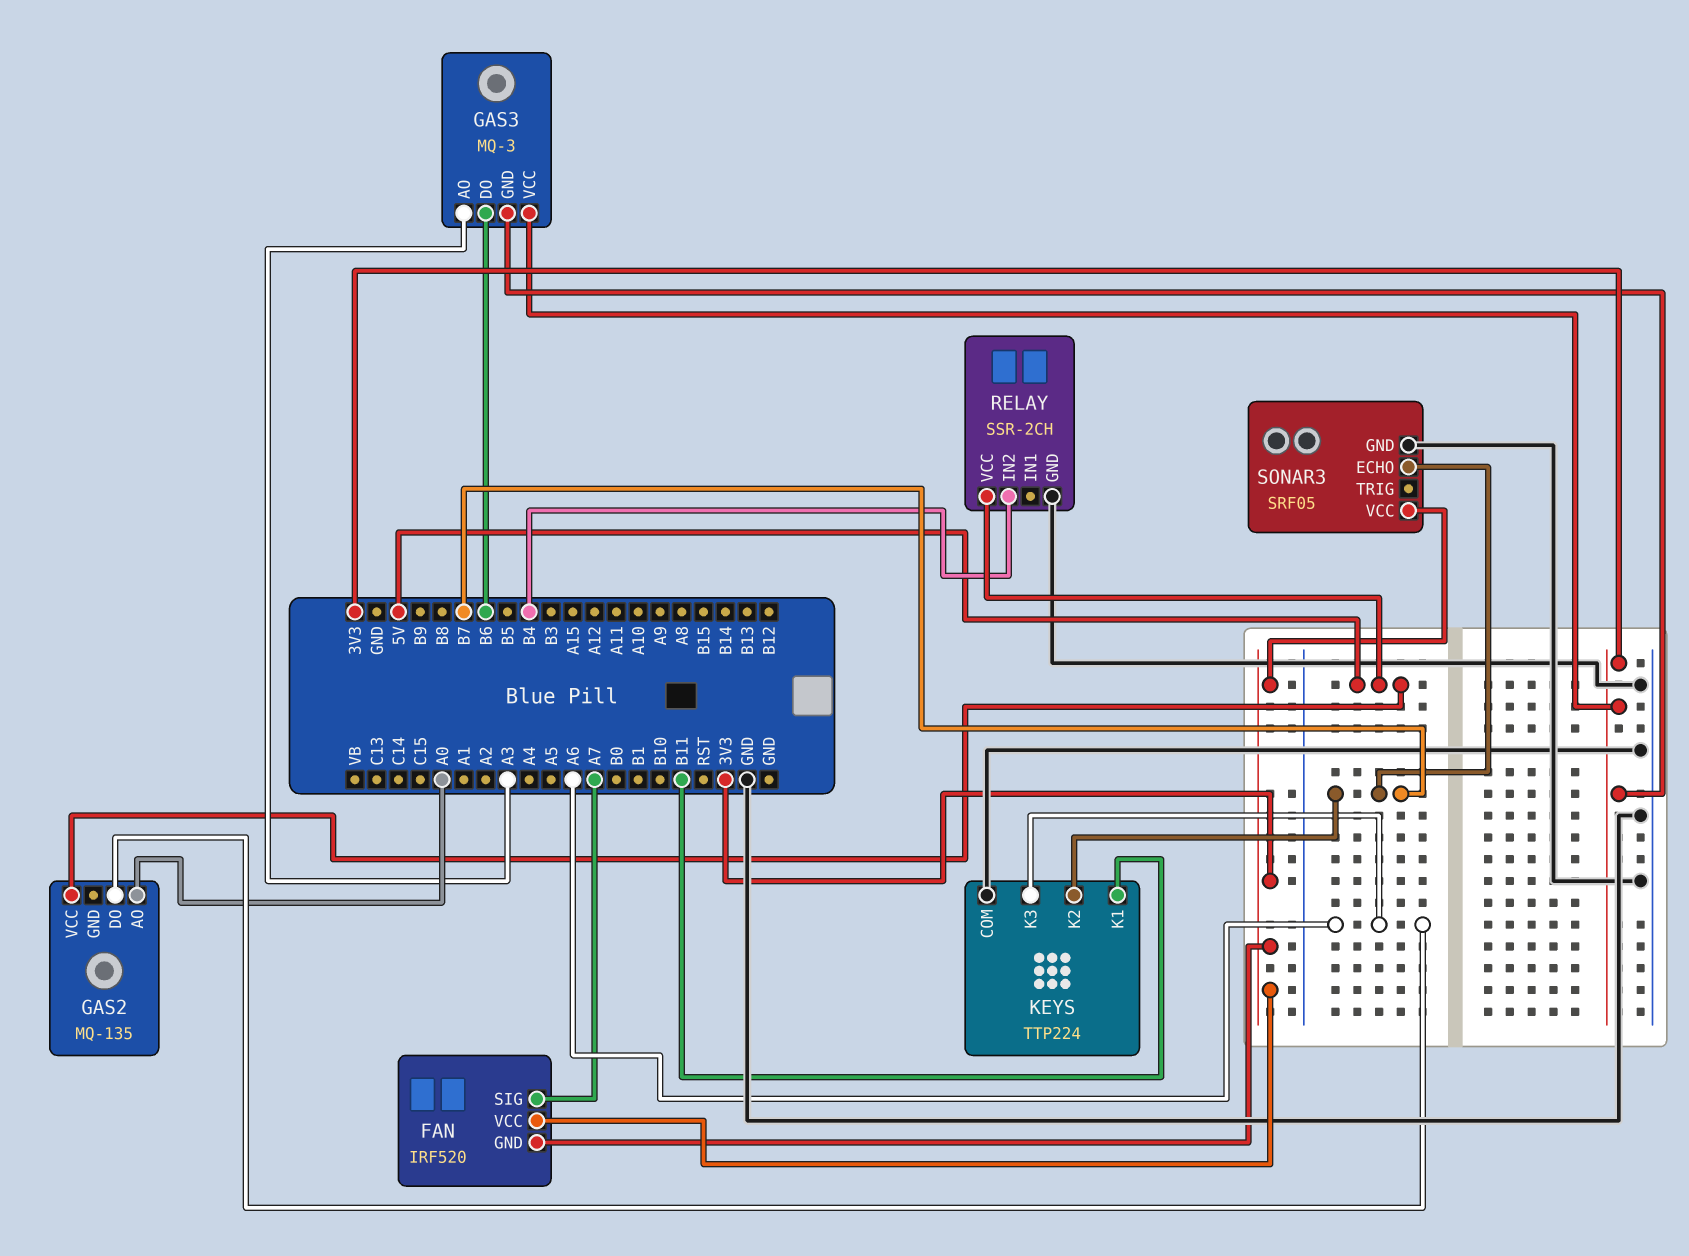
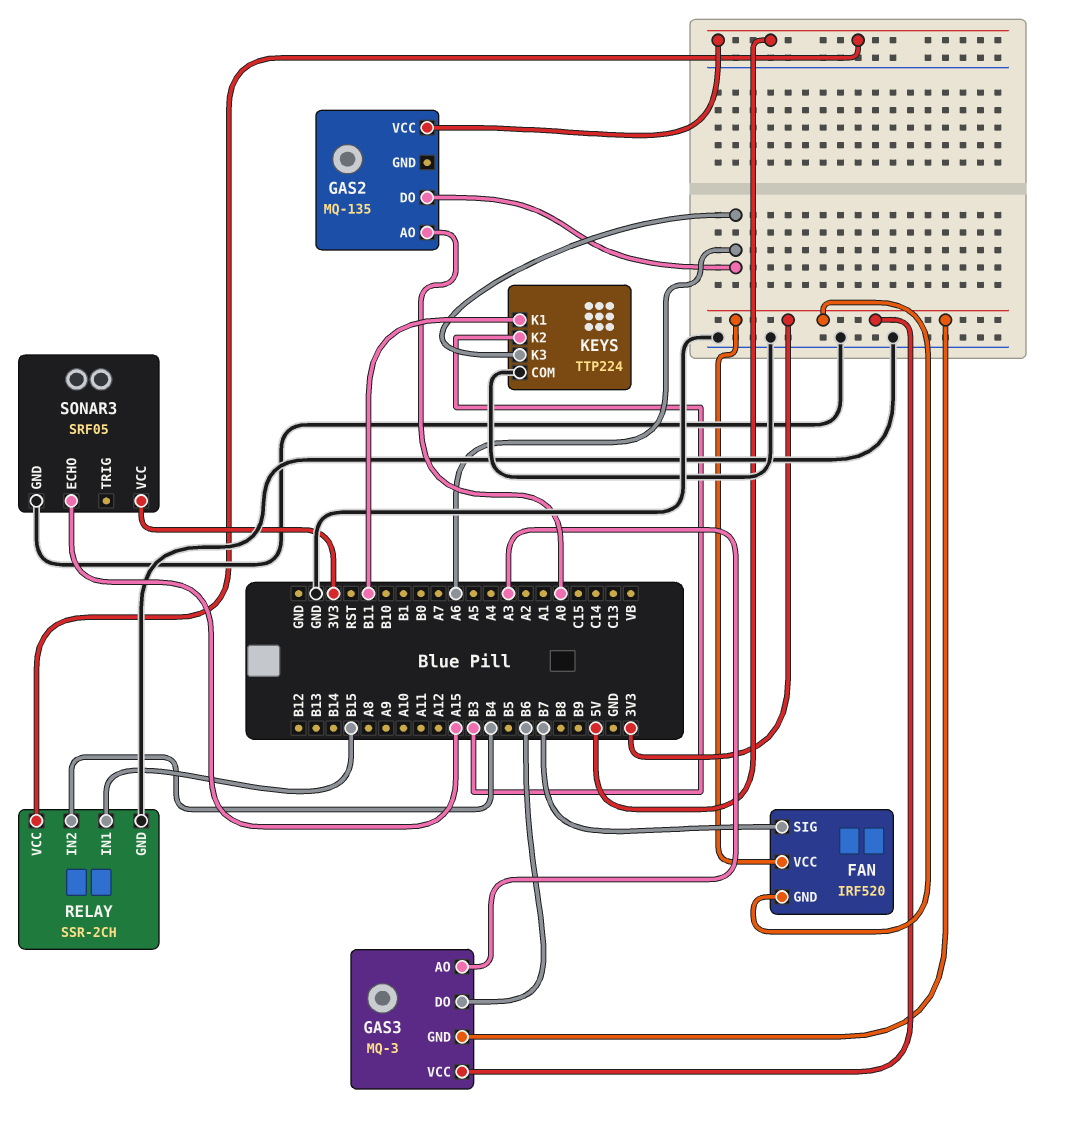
FAN pin SIG: A7 -> B7
KEYS pin K2: B7 -> B3
RELAY pin IN1: none -> B15
SONAR3 pin ECHO: B7 -> A15

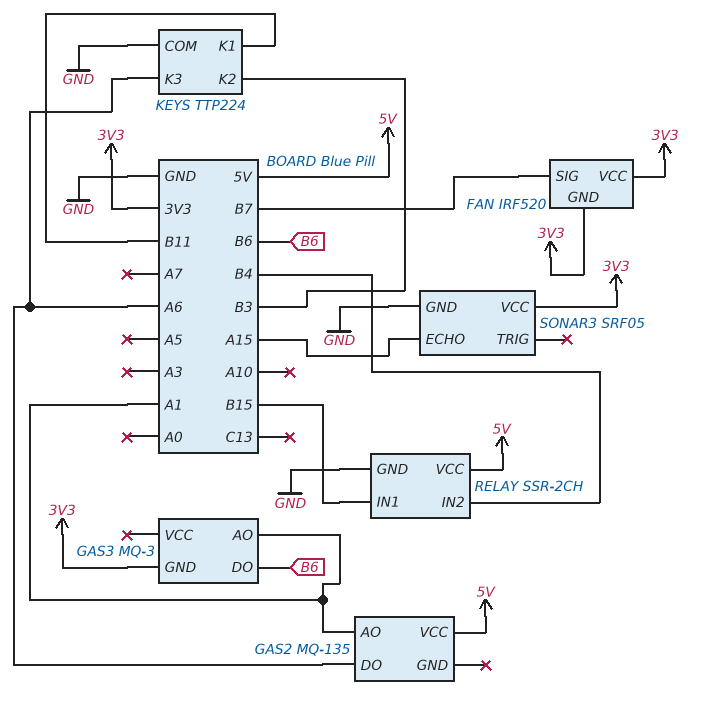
GAS2 pin AO: A0 -> A1
GAS3 pin AO: A3 -> A1
GAS3 pin VCC: 3V3 -> none

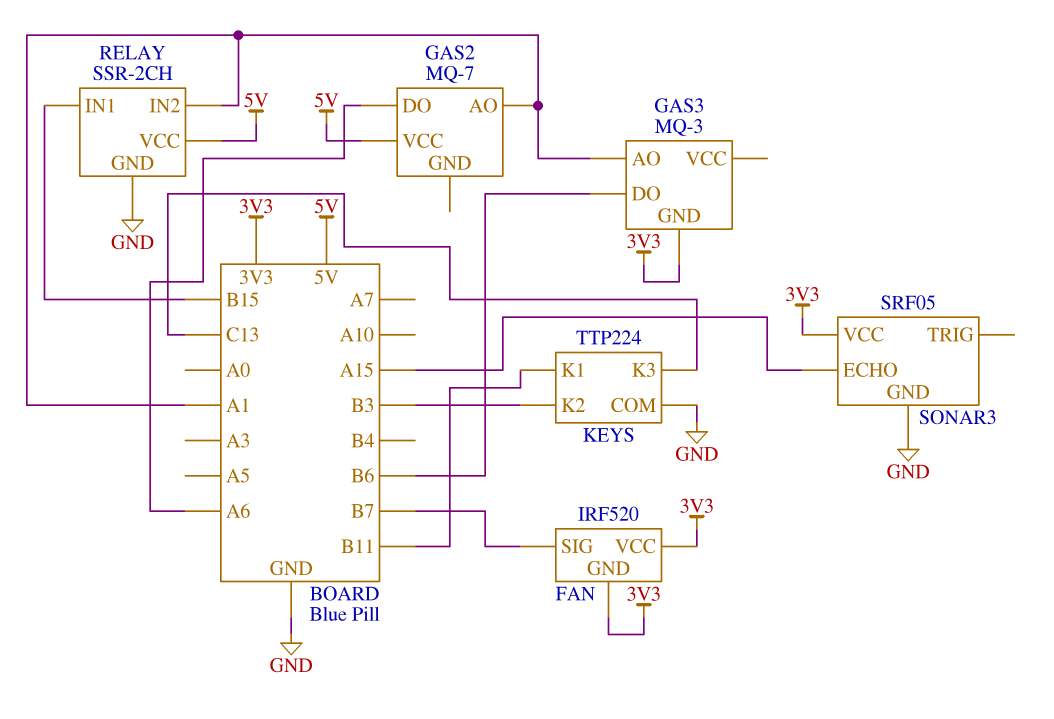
GAS2: MQ-135 -> MQ-7
KEYS pin K3: A6 -> C13
RELAY pin IN2: B4 -> A1

